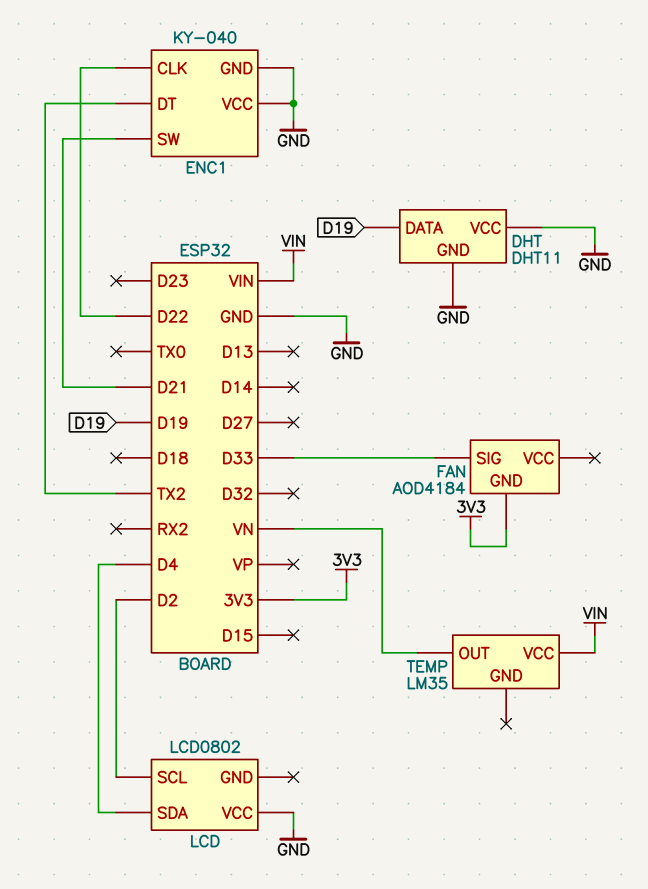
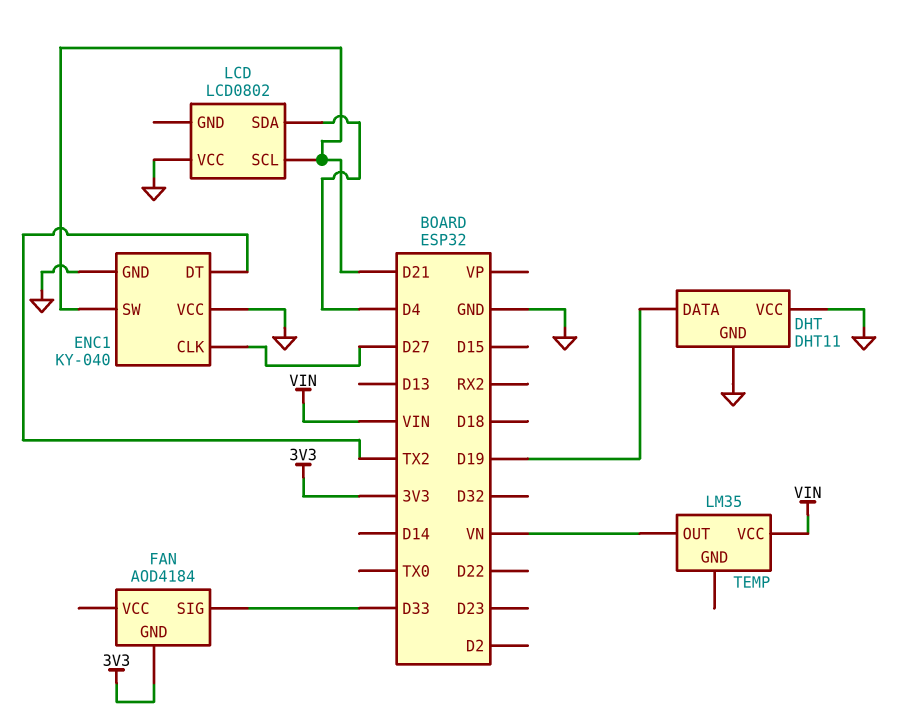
ENC1 pin CLK: D22 -> D27
LCD pin SCL: D2 -> D21

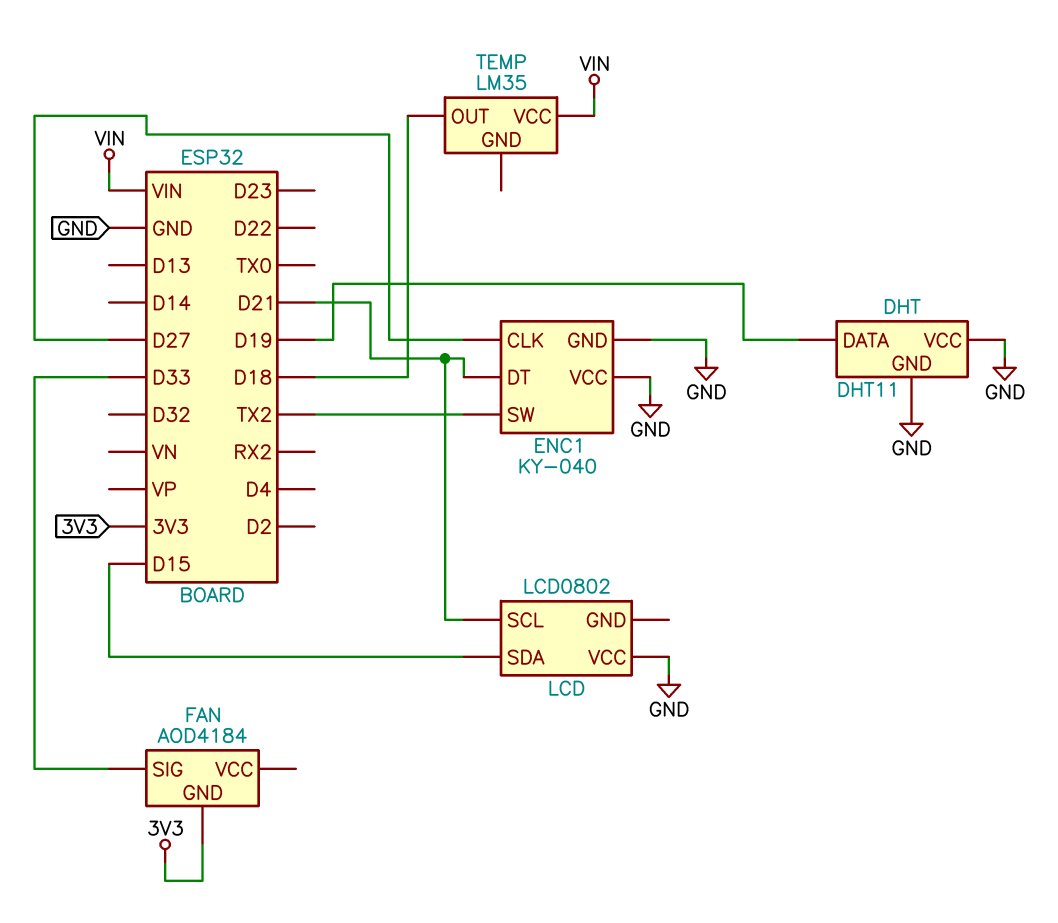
ENC1 pin DT: TX2 -> D21
ENC1 pin SW: D21 -> TX2
LCD pin SDA: D4 -> D15
TEMP pin OUT: VN -> D18

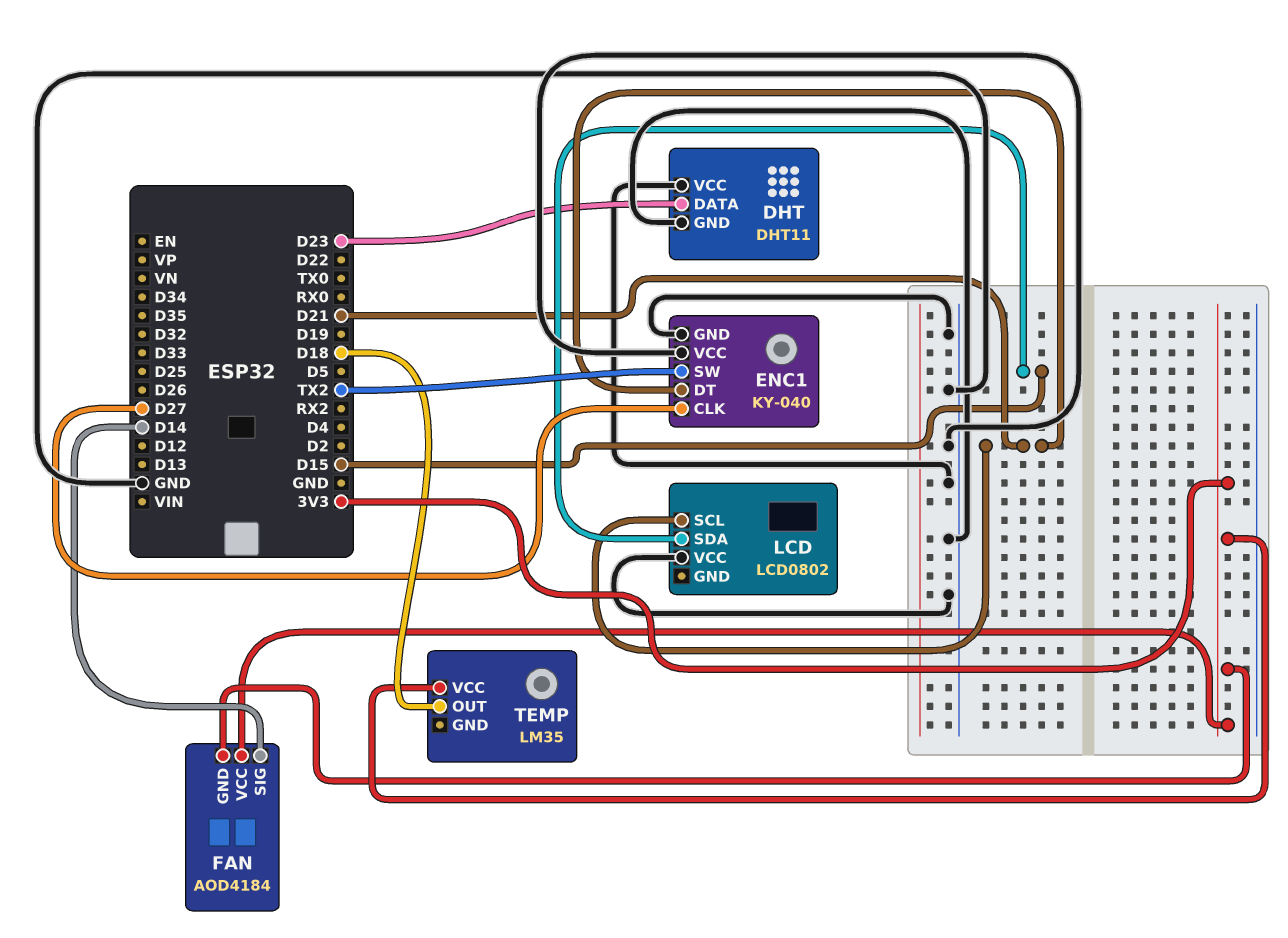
DHT pin DATA: D19 -> D23
FAN pin SIG: D33 -> D14
FAN pin VCC: none -> 3V3
TEMP pin VCC: VIN -> 3V3

